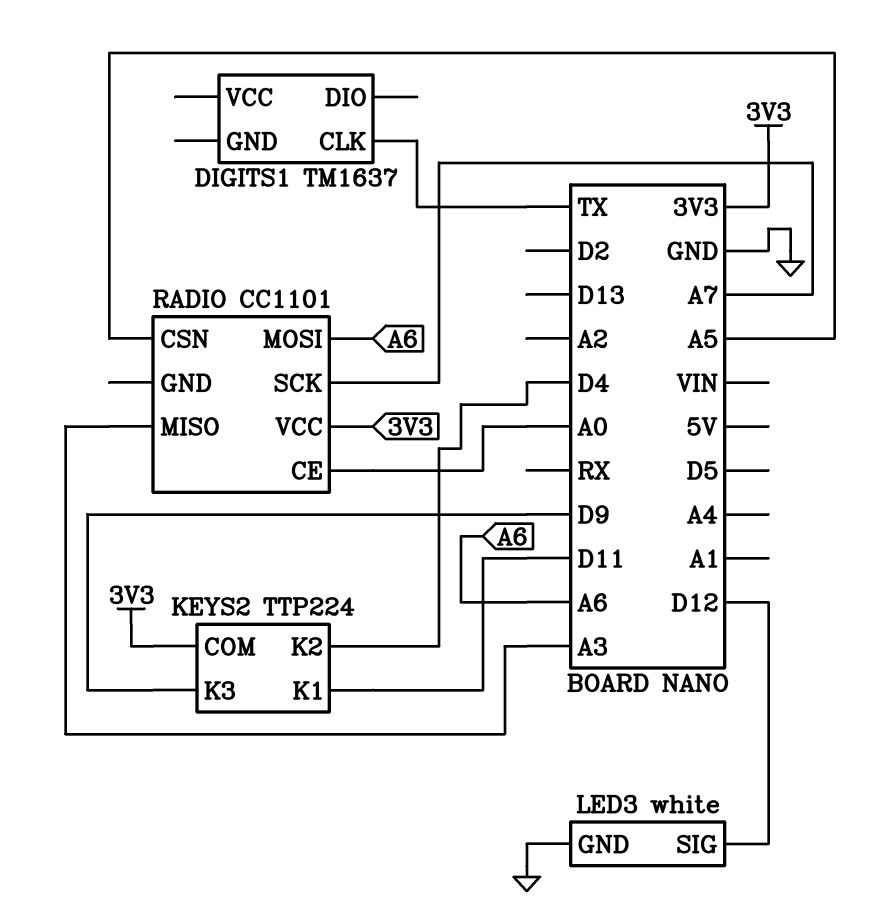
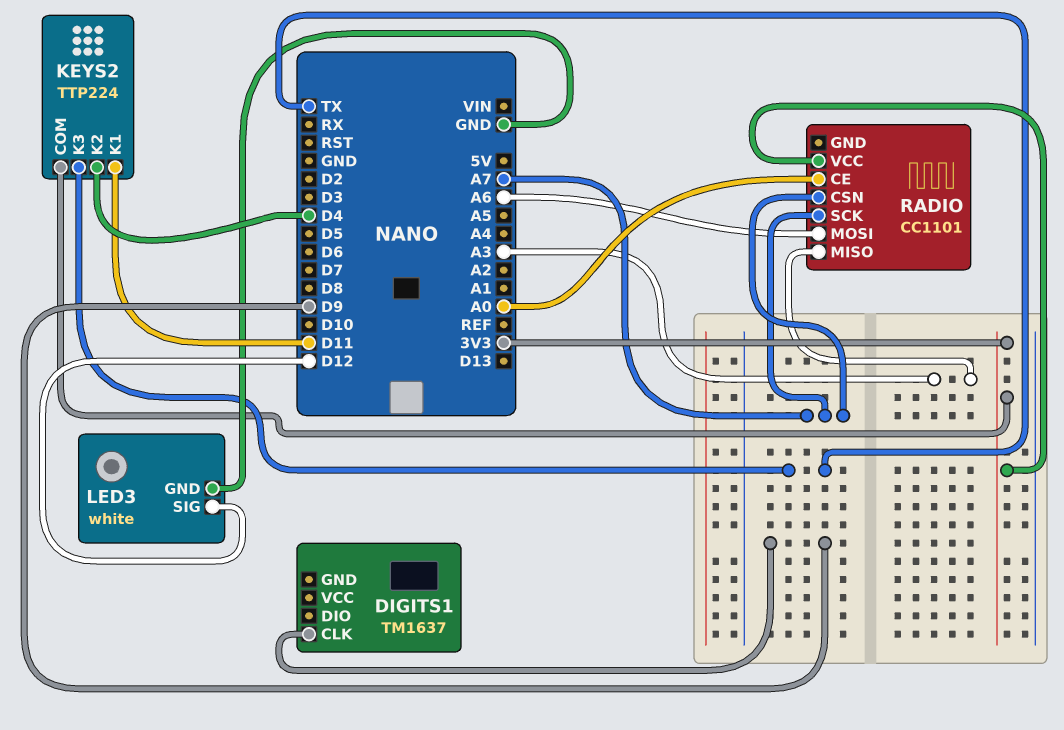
DIGITS1 pin CLK: TX -> D9
KEYS2 pin K3: D9 -> TX
RADIO pin CSN: A5 -> A7

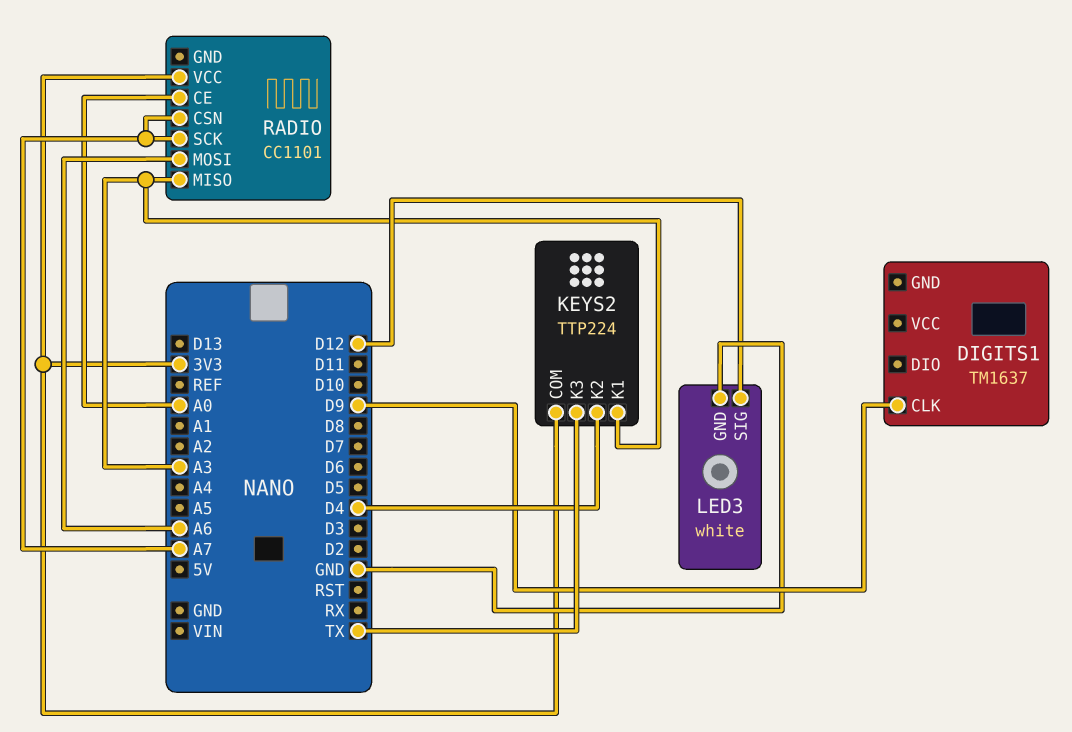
KEYS2 pin K1: D11 -> A3

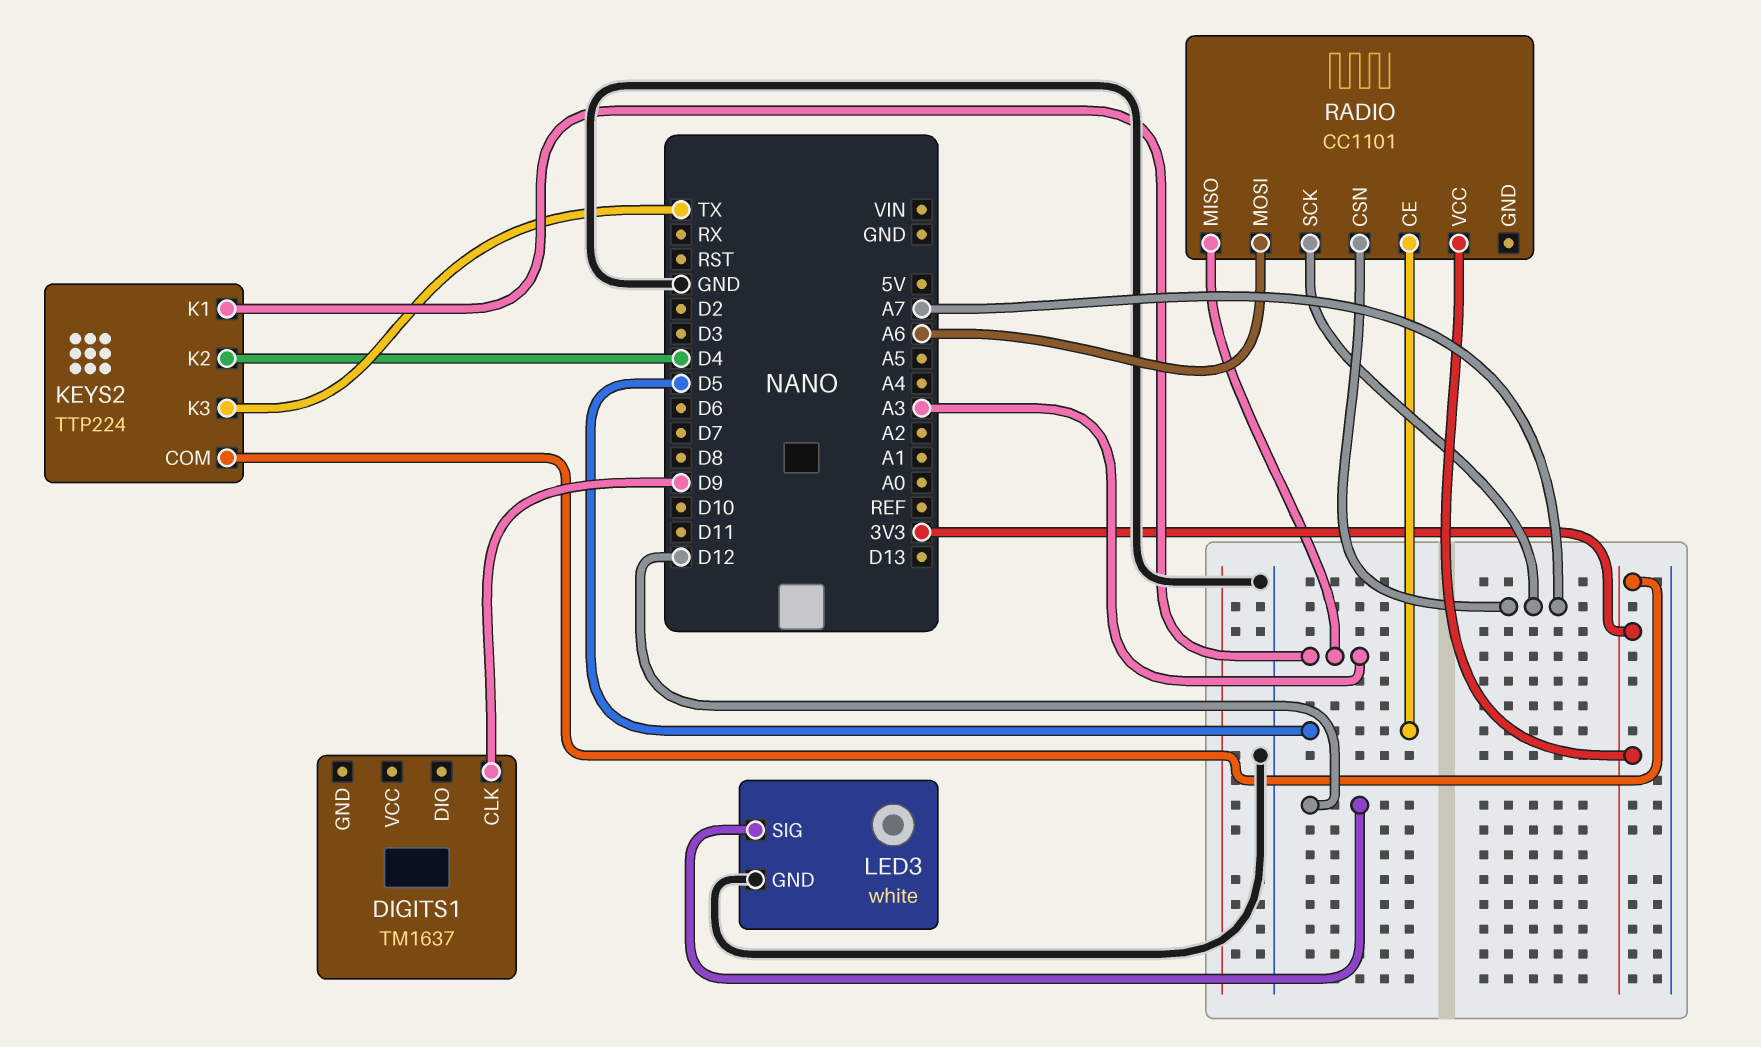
RADIO pin CE: A0 -> D5

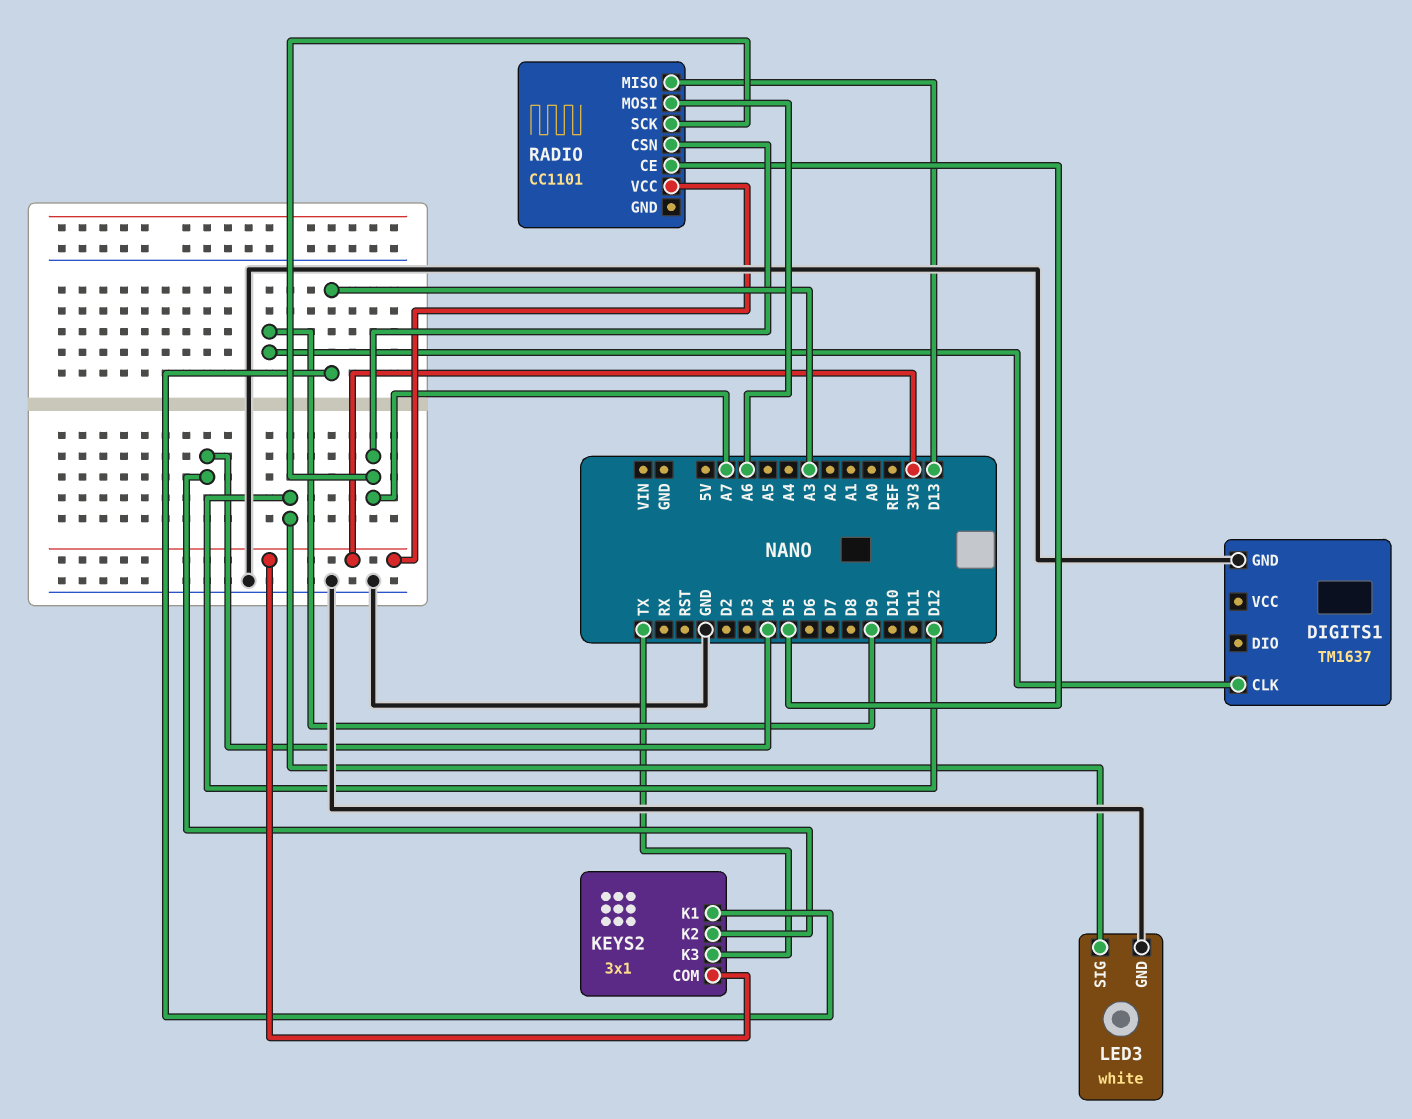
DIGITS1 pin GND: none -> GND
KEYS2: TTP224 -> 3x1
RADIO pin MISO: A3 -> D13

